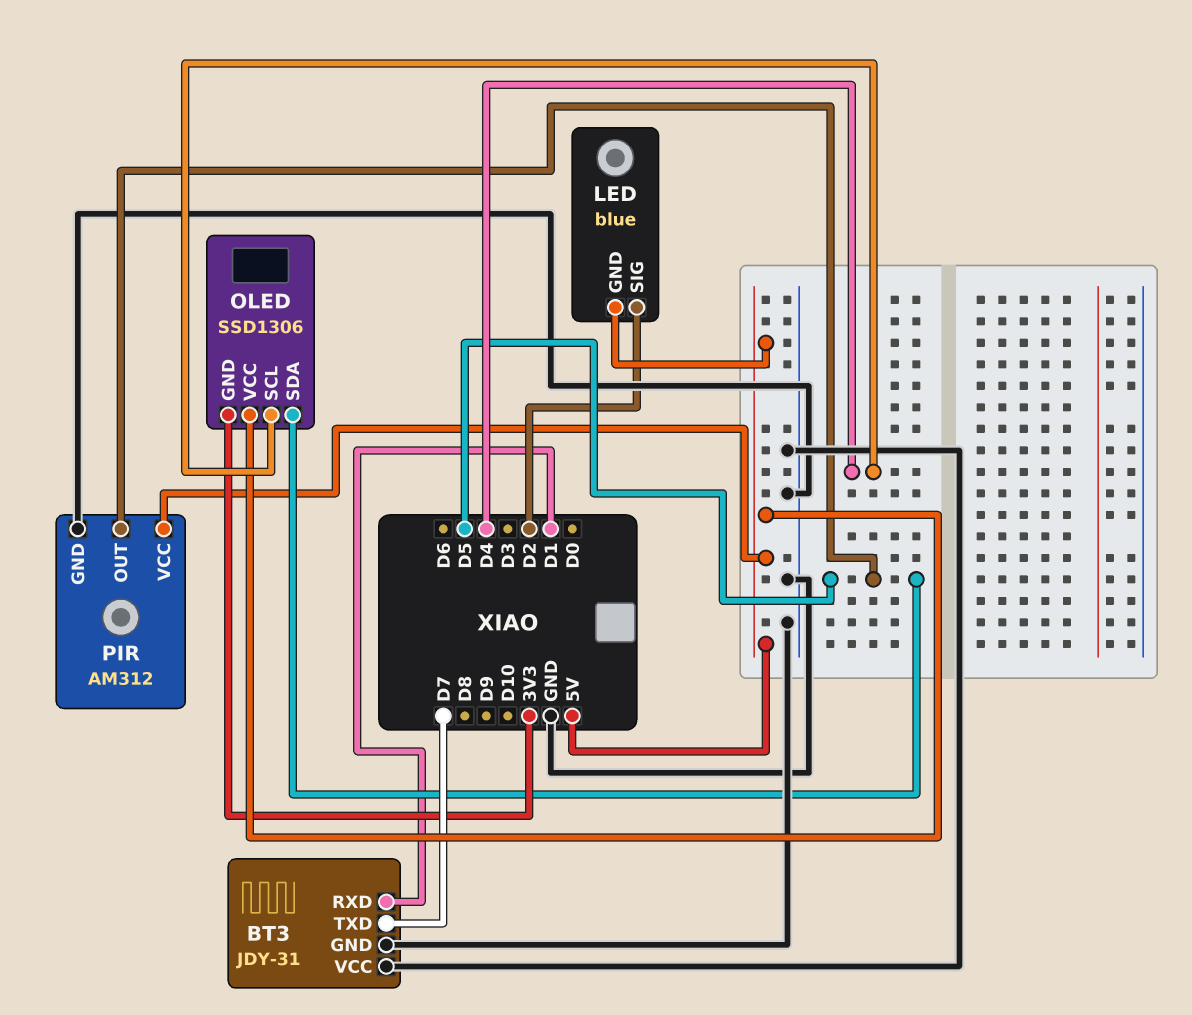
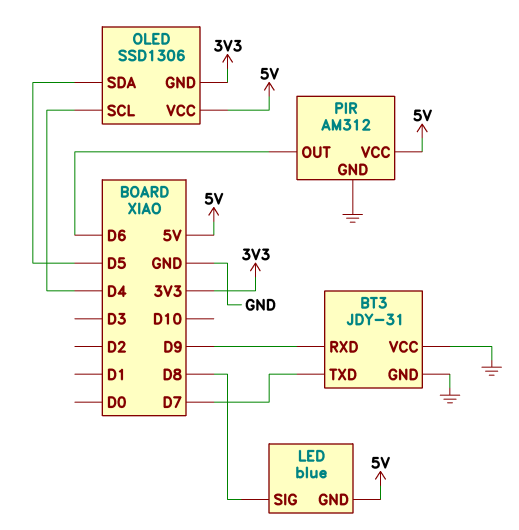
BT3 pin RXD: D1 -> D9
LED pin SIG: D2 -> D8
PIR pin OUT: D5 -> D6

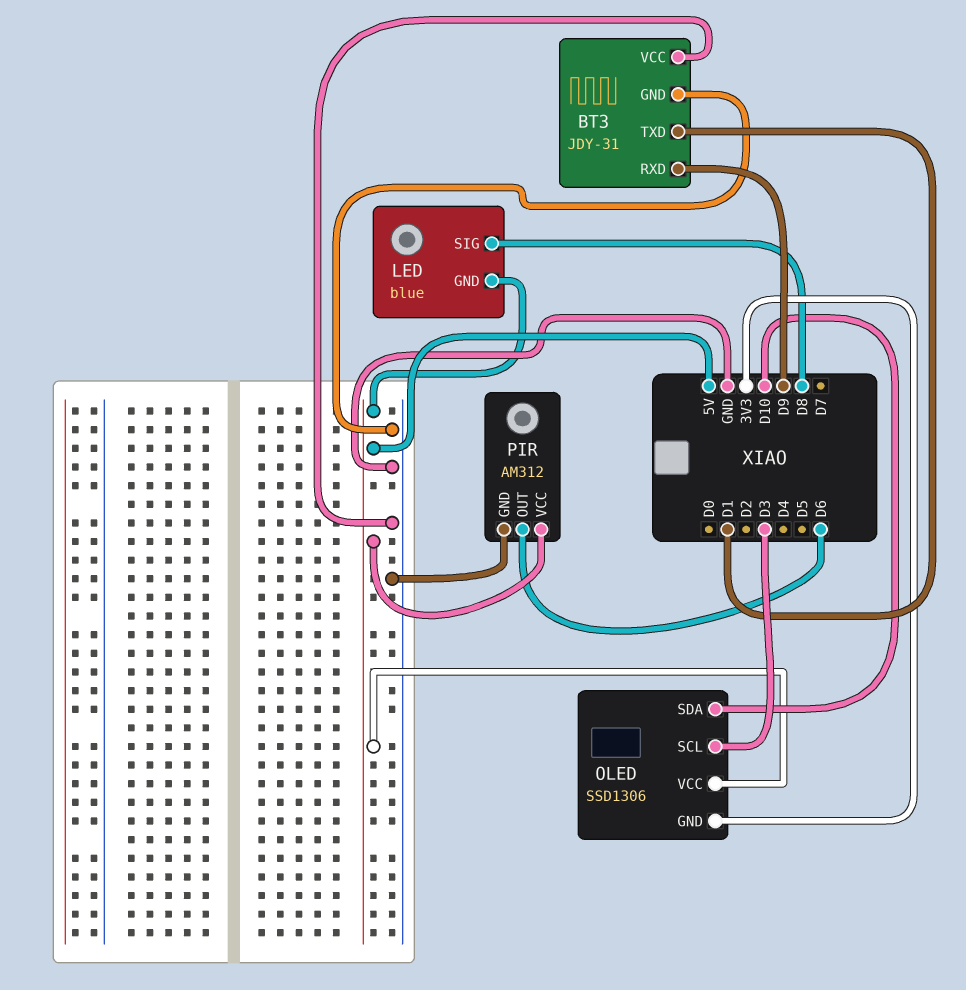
BT3 pin TXD: D7 -> D1
OLED pin SCL: D4 -> D3
OLED pin SDA: D5 -> D10

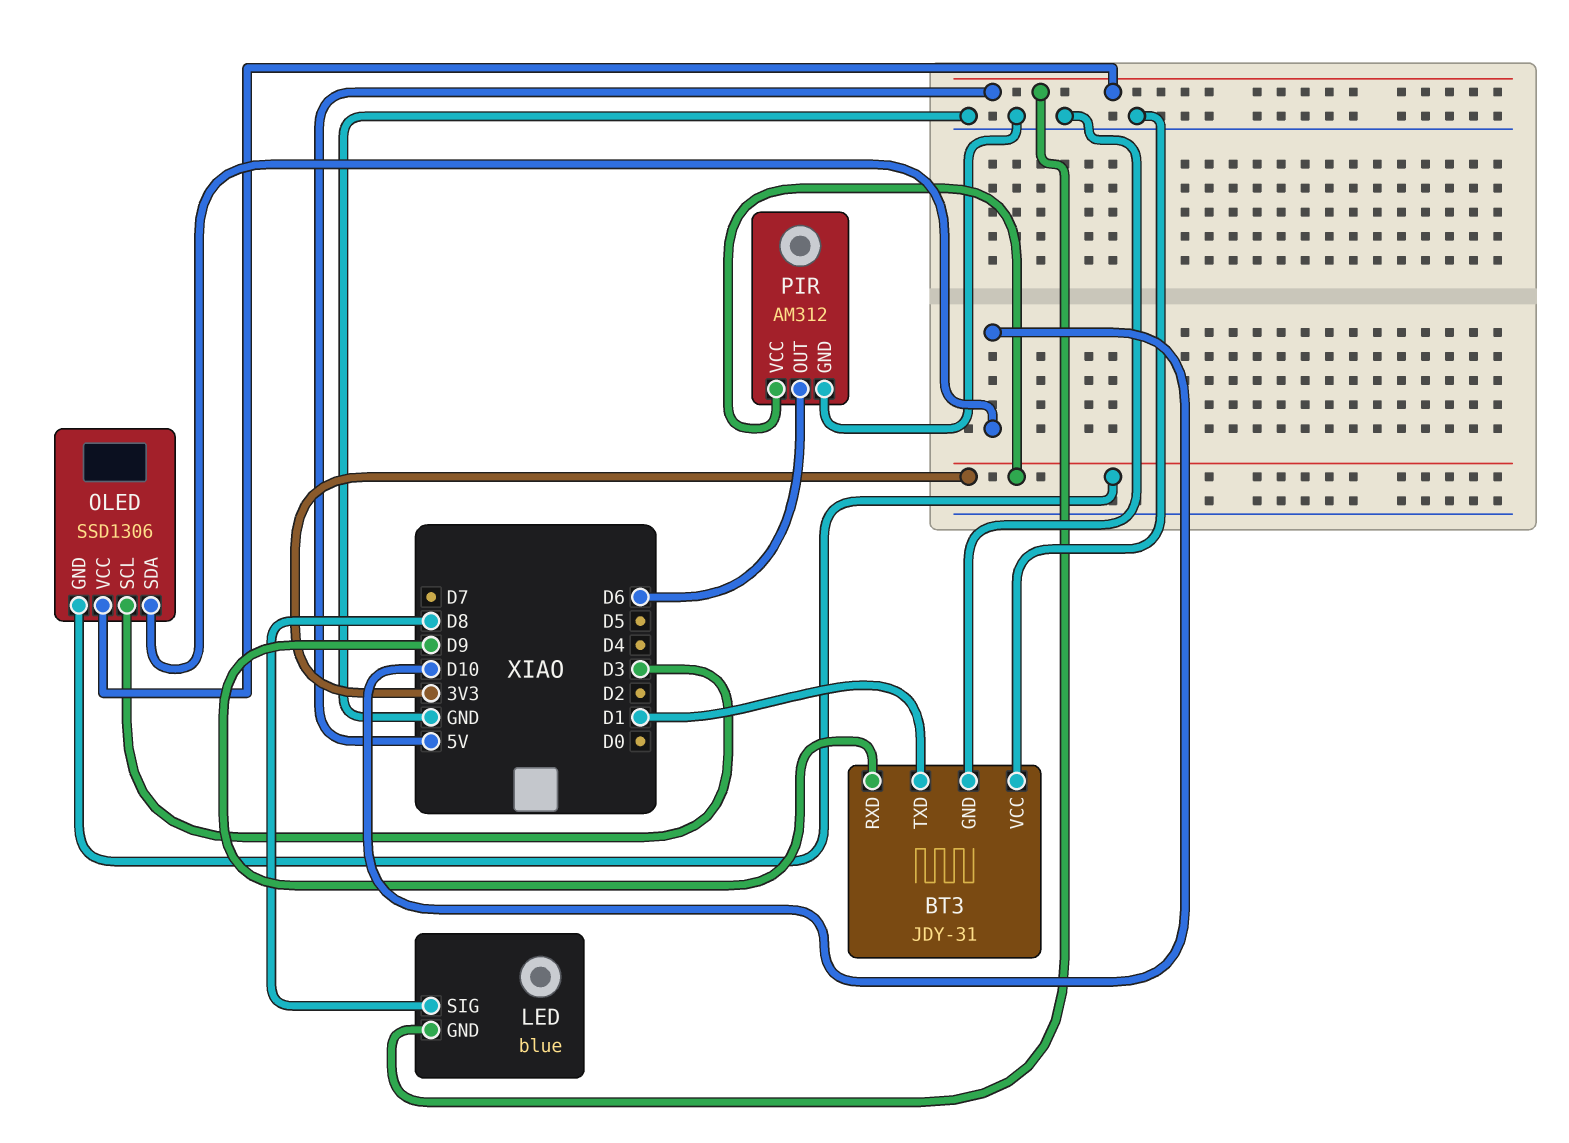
PIR pin VCC: 5V -> 3V3

